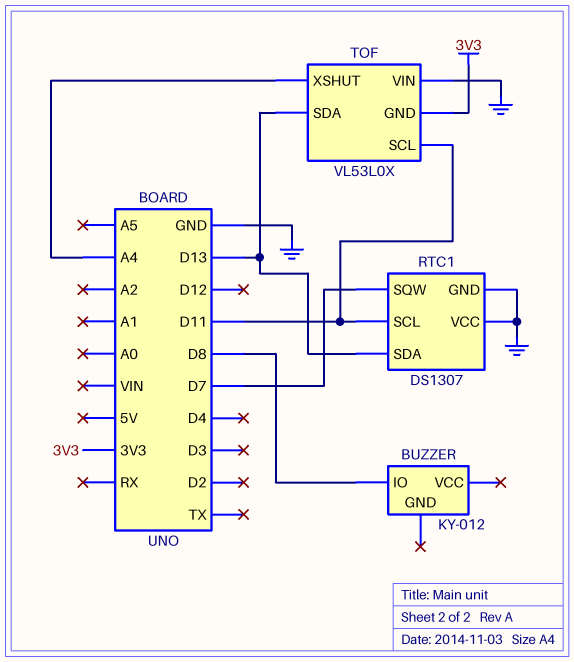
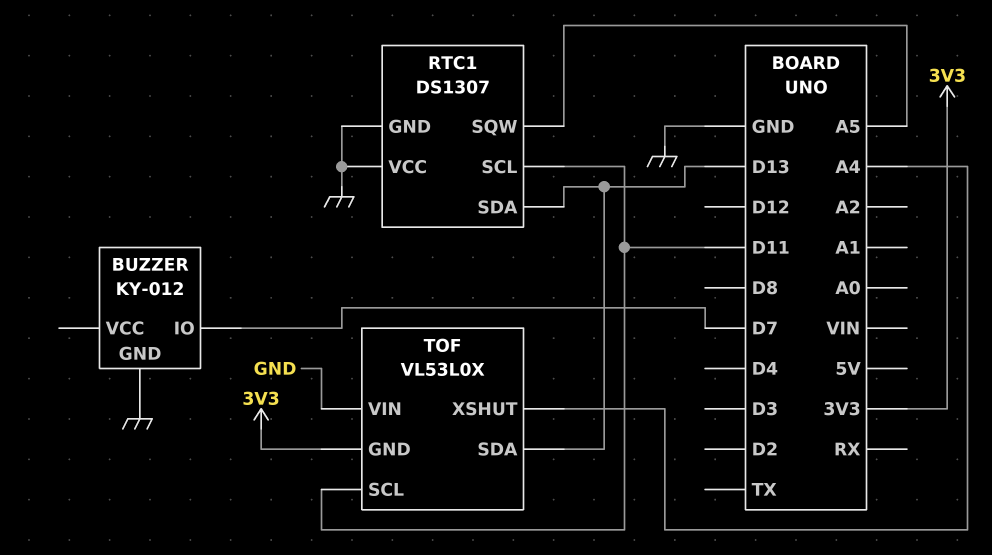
BUZZER pin GND: none -> GND
BUZZER pin IO: D8 -> D7
RTC1 pin SQW: D7 -> A5

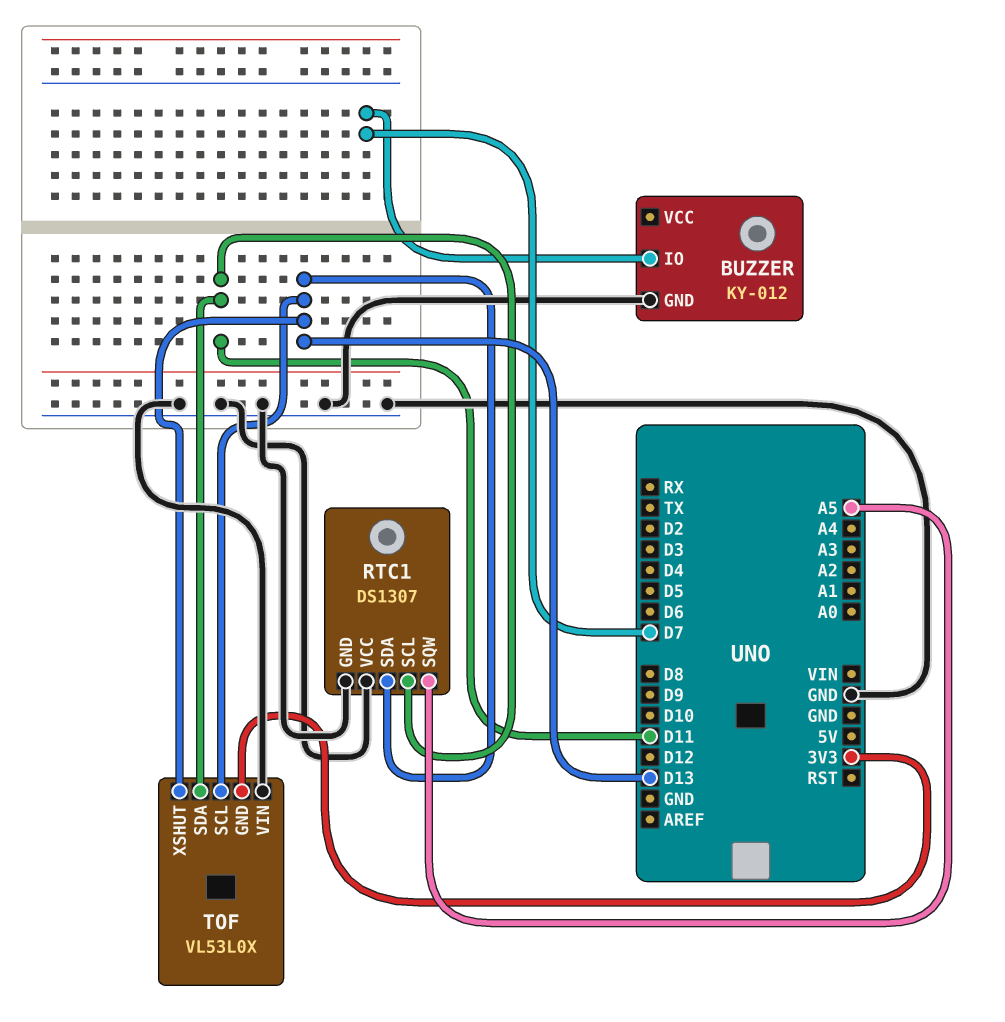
TOF pin SCL: D11 -> D13
TOF pin SDA: D13 -> D11
TOF pin XSHUT: A4 -> D13

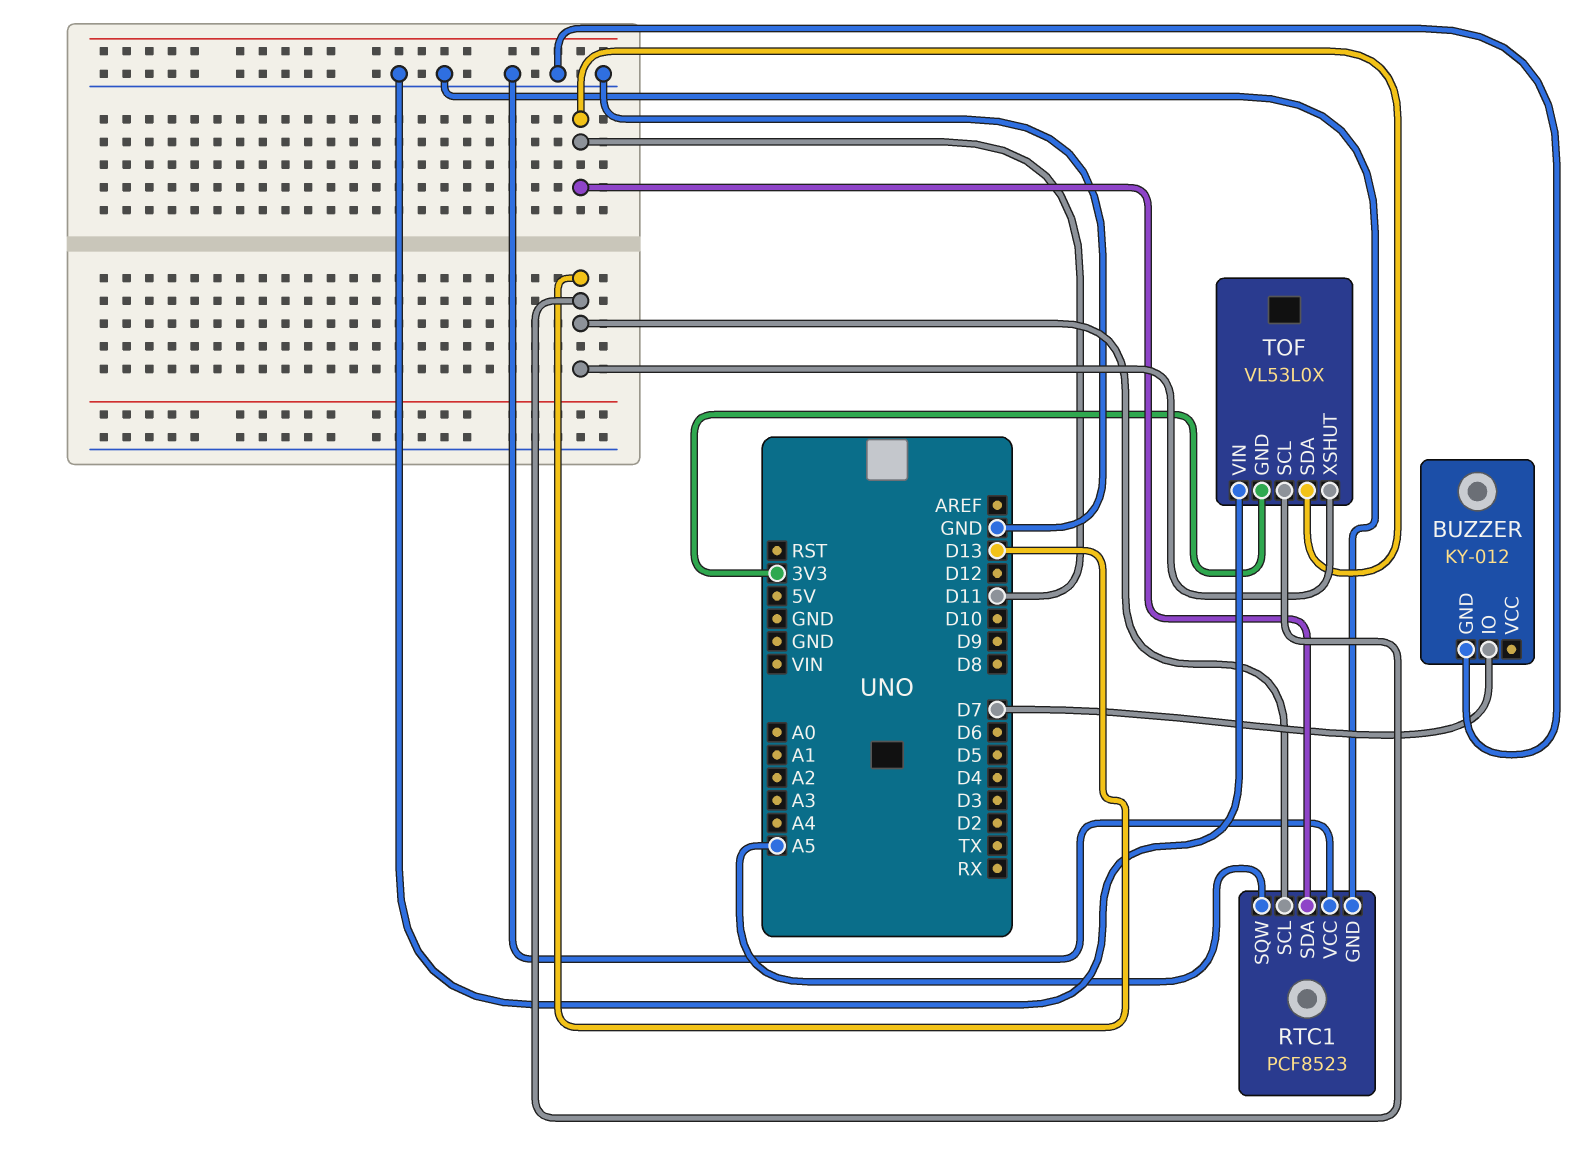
RTC1: DS1307 -> PCF8523
RTC1 pin SCL: D11 -> D13
RTC1 pin SDA: D13 -> D11

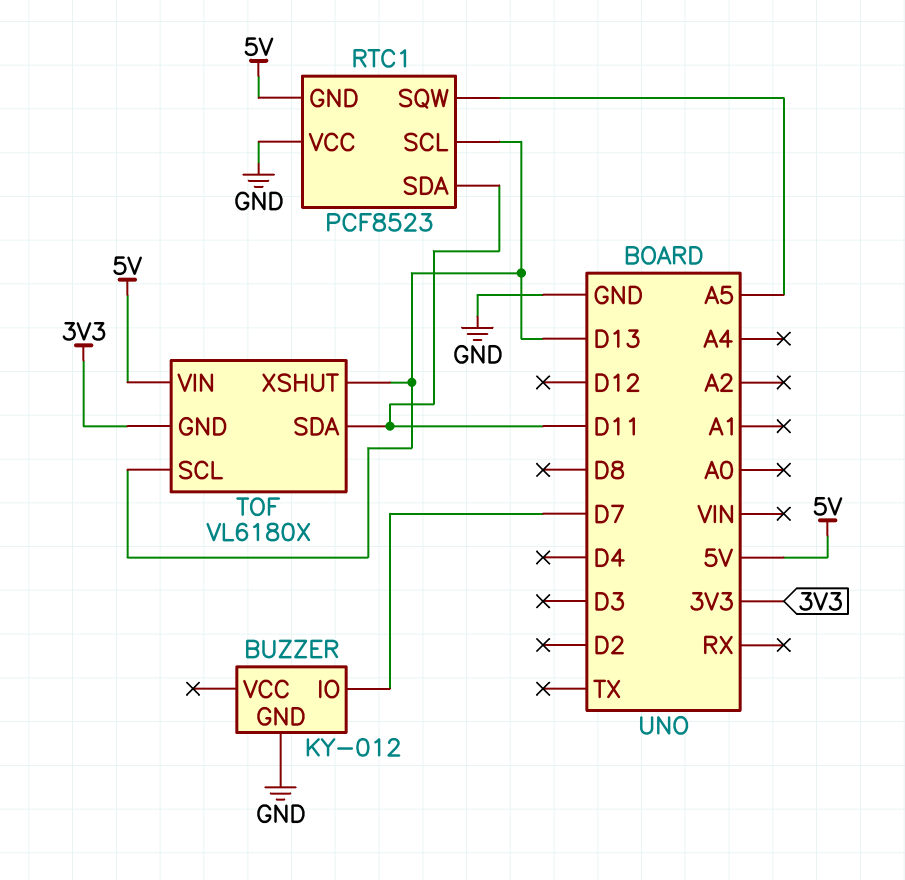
RTC1 pin GND: GND -> 5V
TOF: VL53L0X -> VL6180X
TOF pin VIN: GND -> 5V

